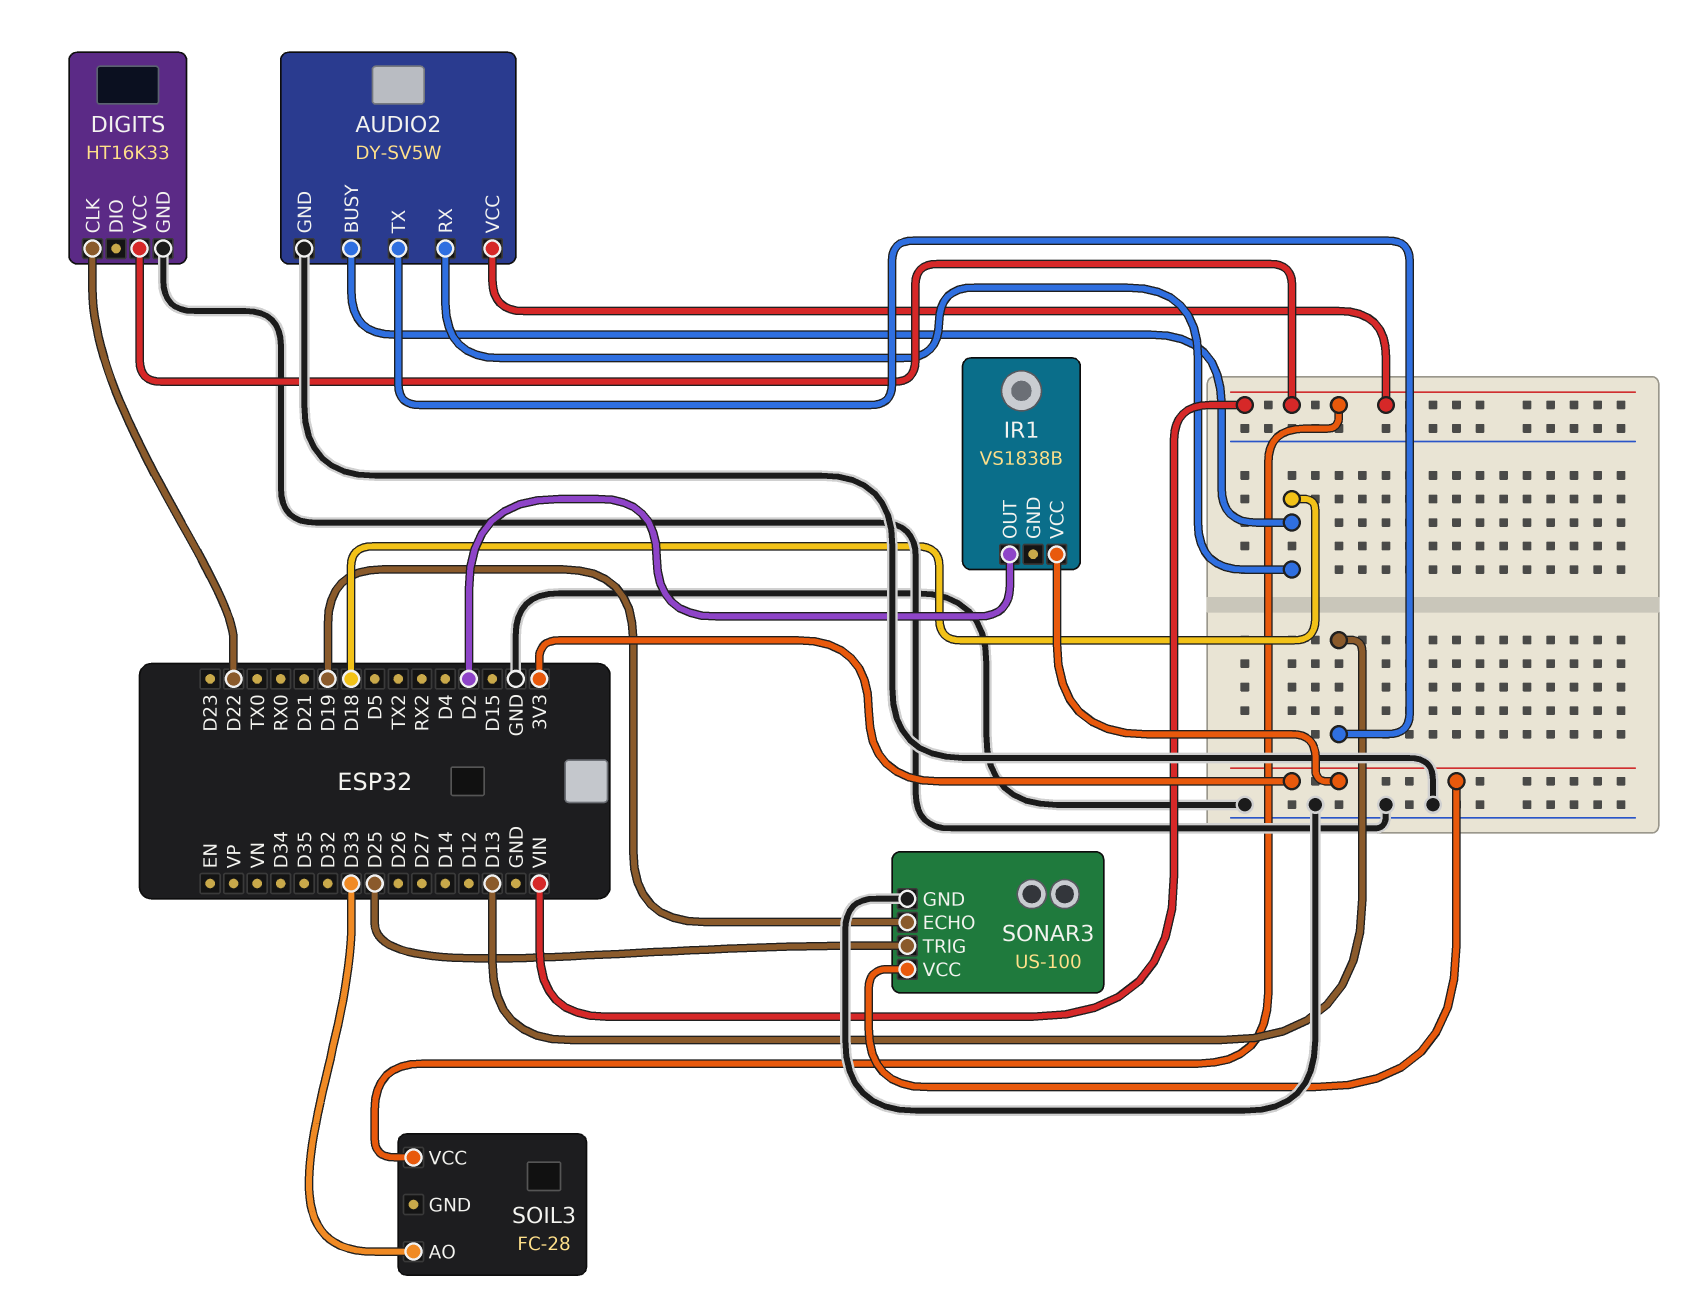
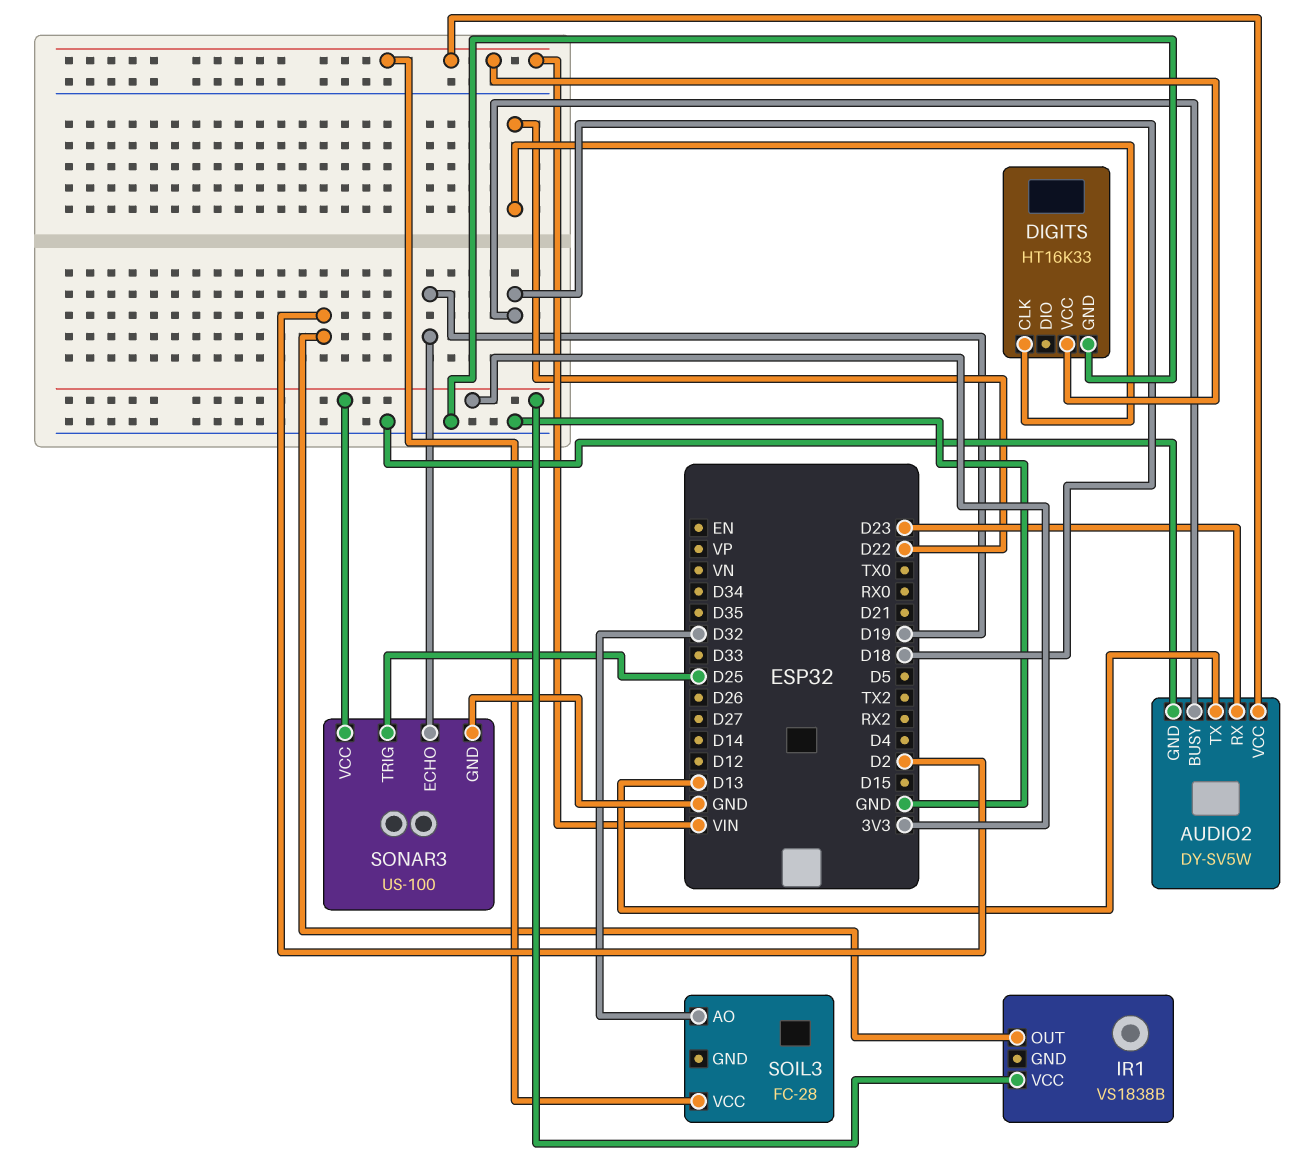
AUDIO2 pin RX: D18 -> D23
SOIL3 pin AO: D33 -> D32

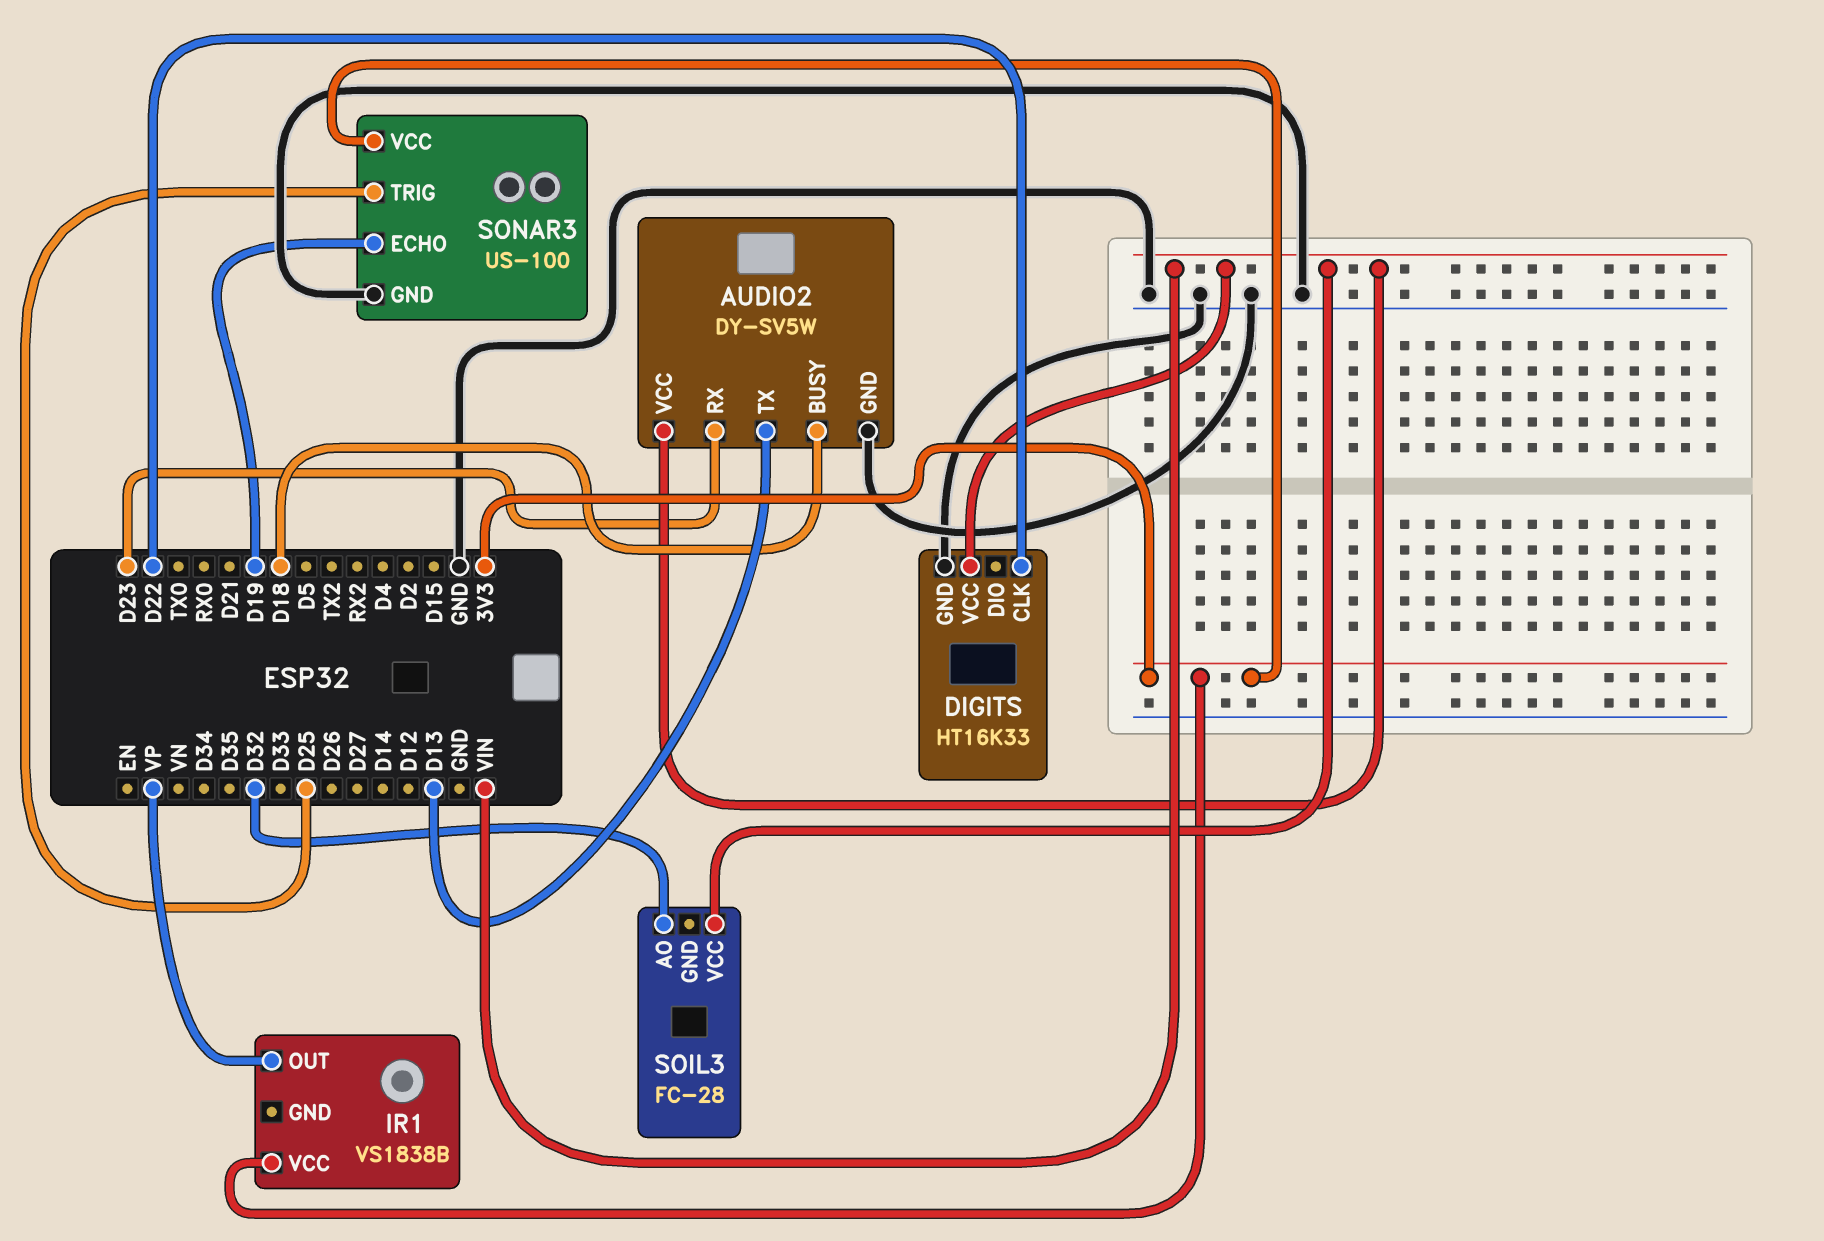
IR1 pin OUT: D2 -> VP

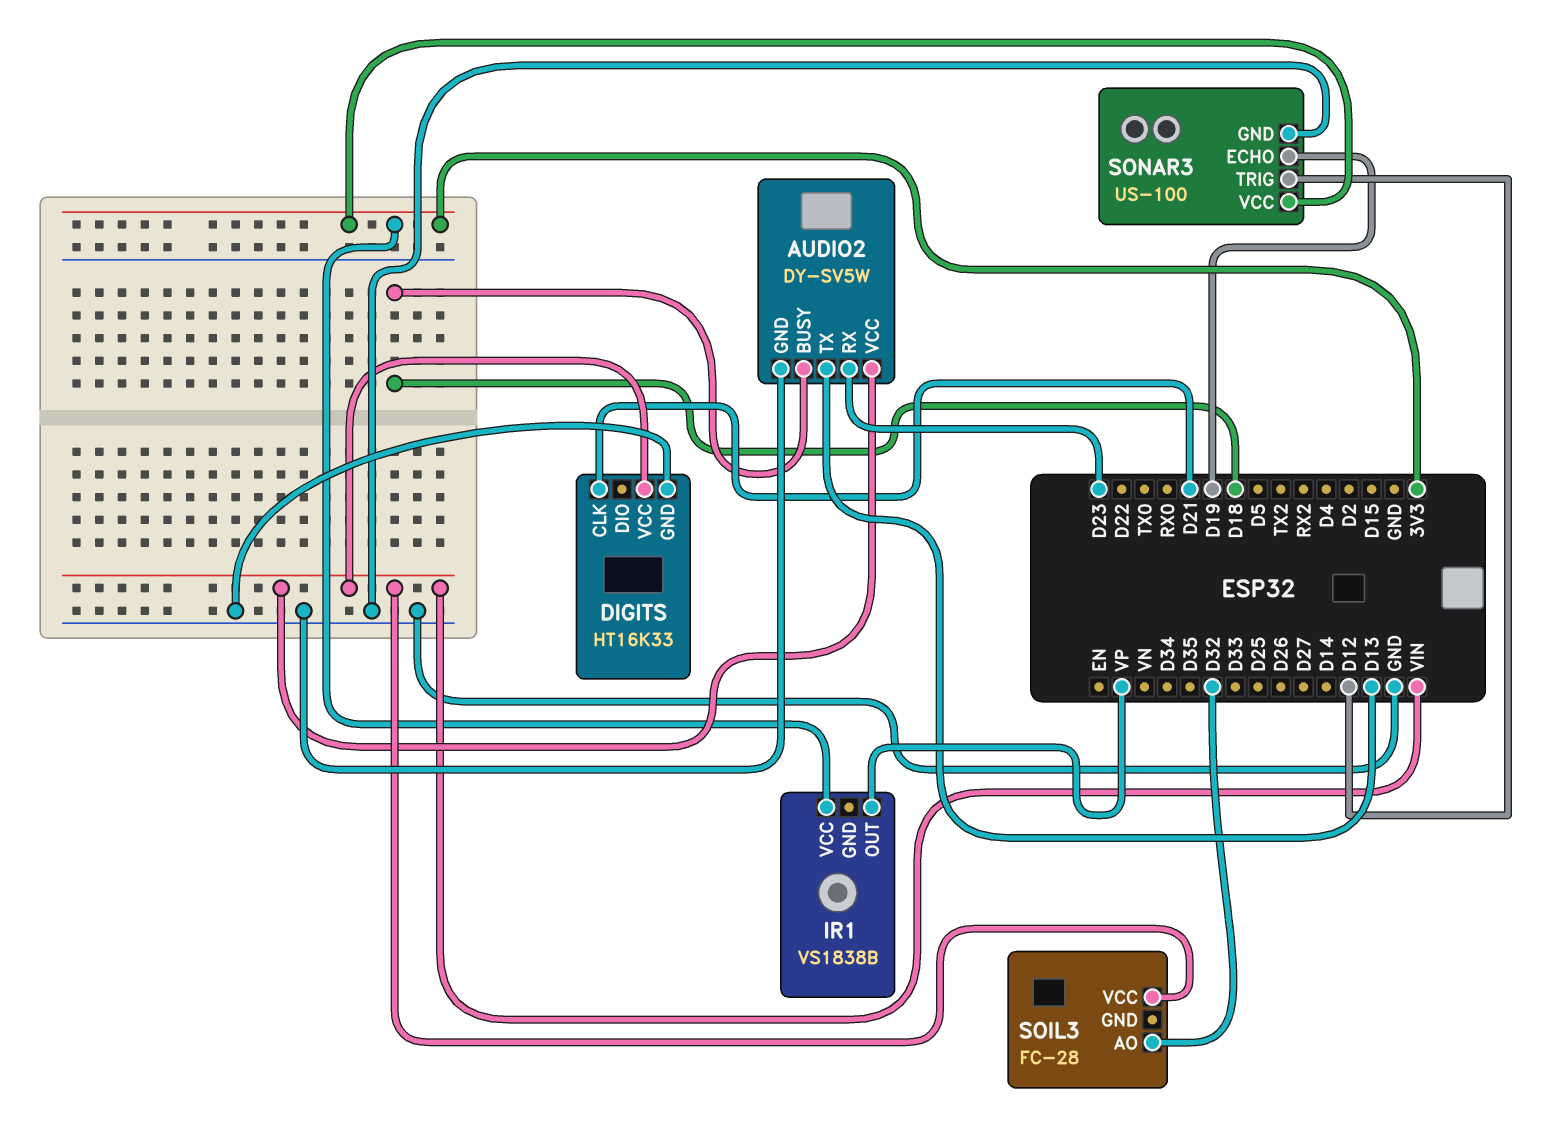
DIGITS pin CLK: D22 -> D21
SONAR3 pin TRIG: D25 -> D12

